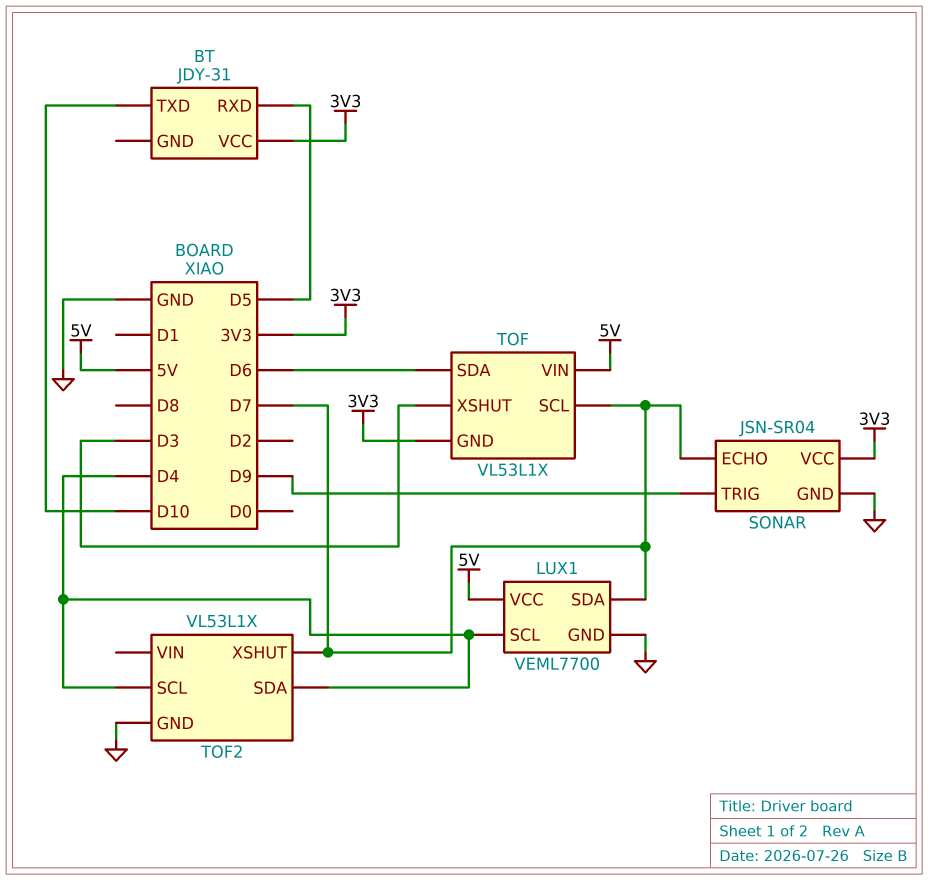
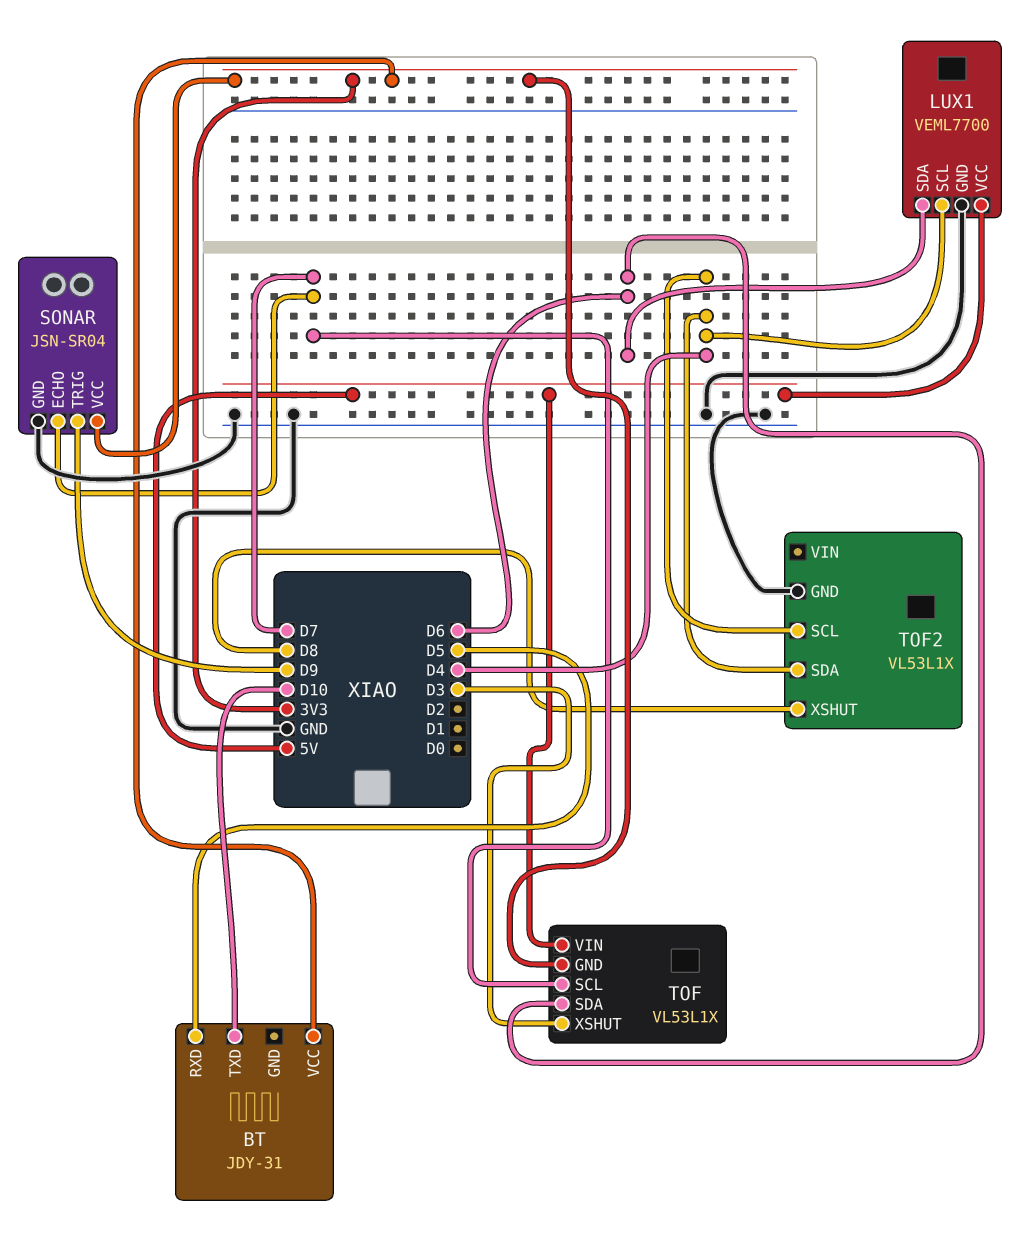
LUX1 pin SDA: D7 -> D6
TOF2 pin XSHUT: D7 -> D8

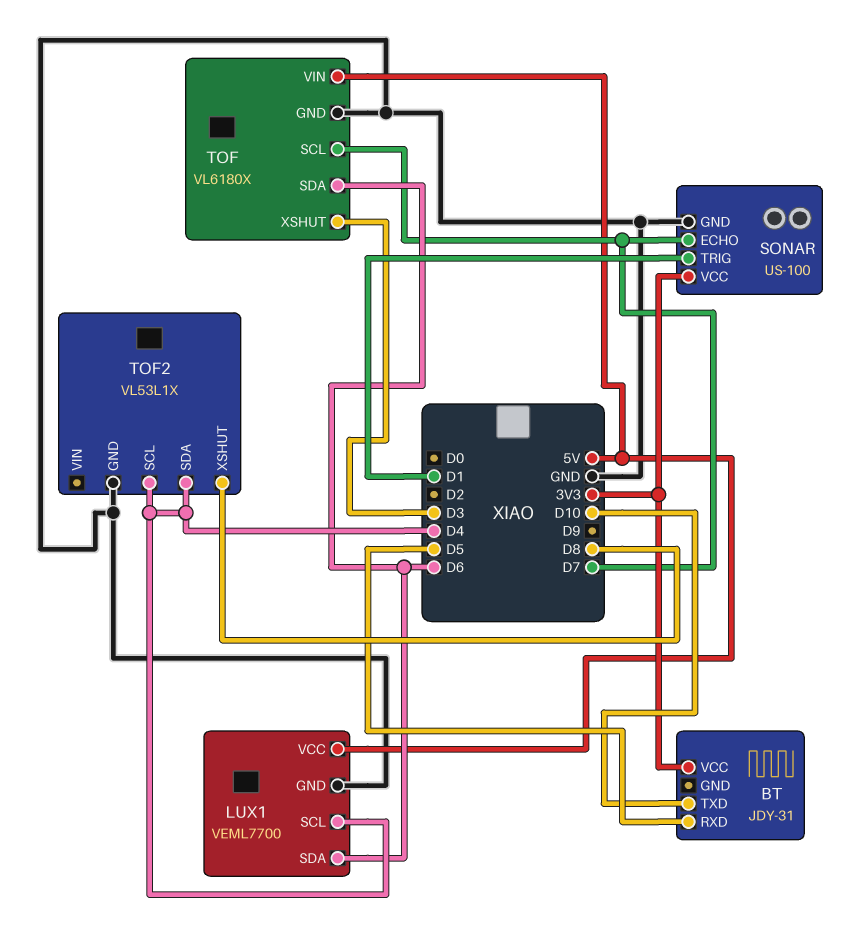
SONAR: JSN-SR04 -> US-100
SONAR pin TRIG: D9 -> D1
TOF: VL53L1X -> VL6180X
TOF pin GND: 3V3 -> GND

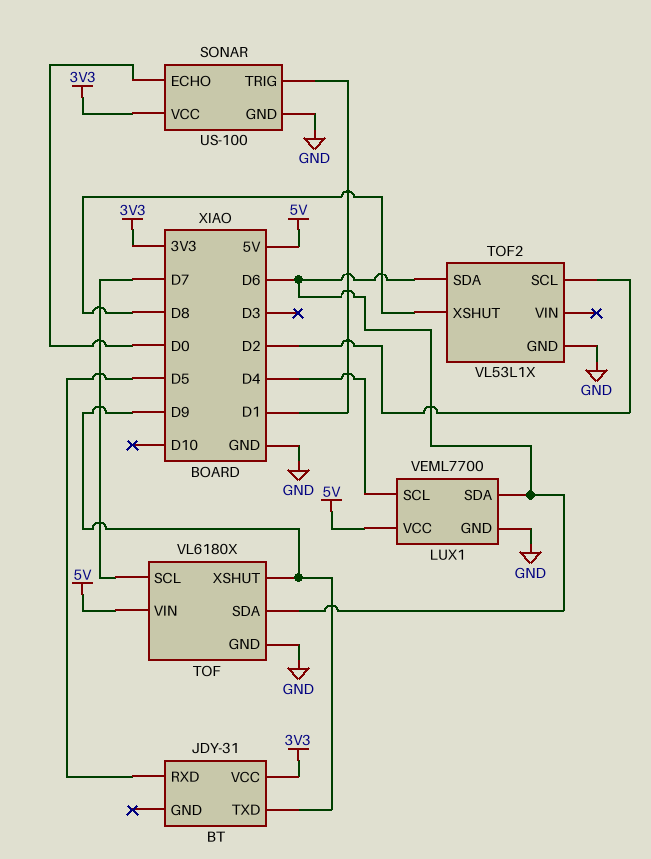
BT pin TXD: D10 -> D9
SONAR pin ECHO: D7 -> D0
TOF pin XSHUT: D3 -> D9
TOF2 pin SCL: D4 -> D2
TOF2 pin SDA: D4 -> D6

